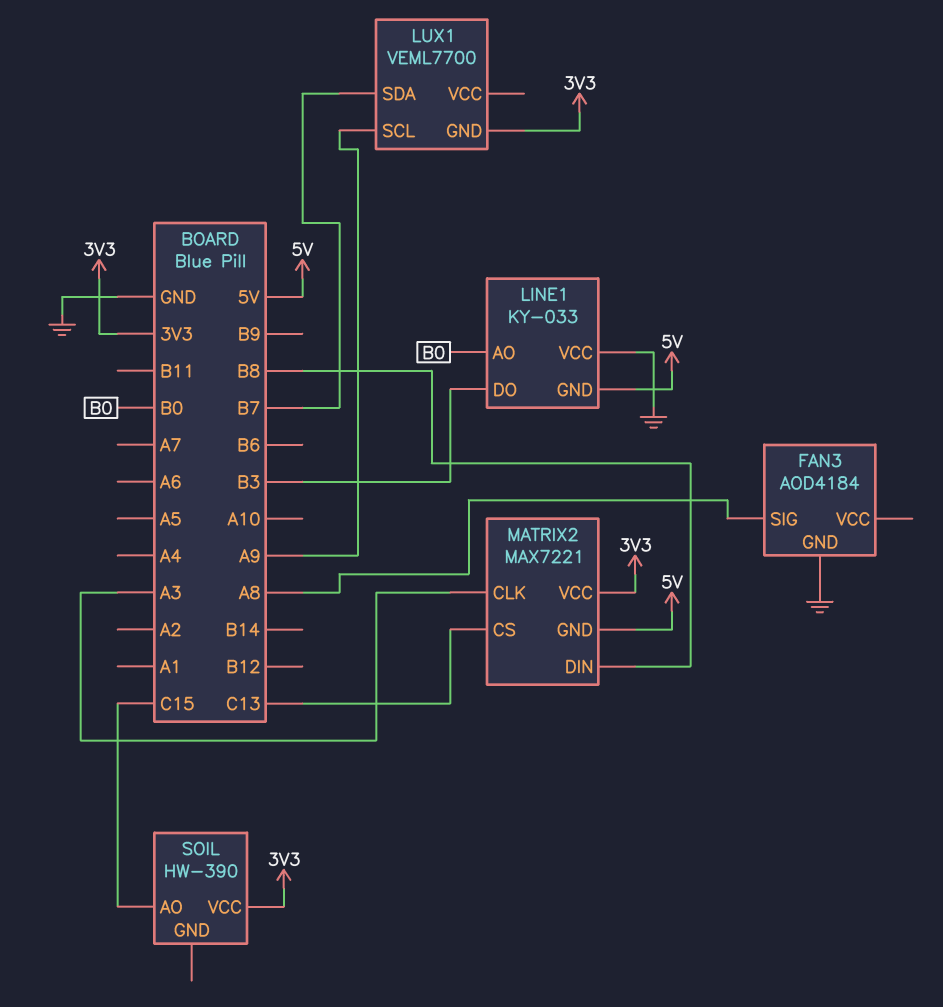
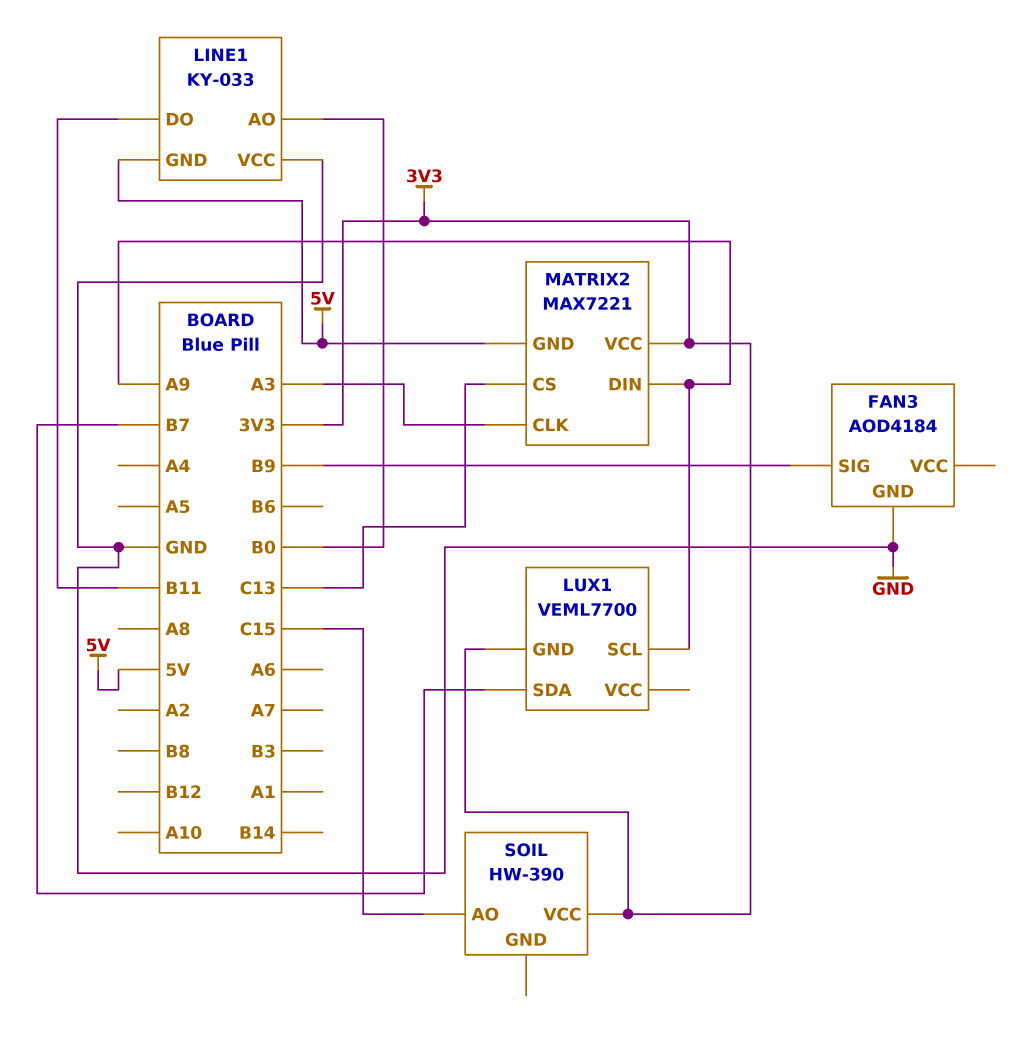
FAN3 pin SIG: A8 -> B9
LINE1 pin DO: B3 -> B11
MATRIX2 pin DIN: B8 -> A9

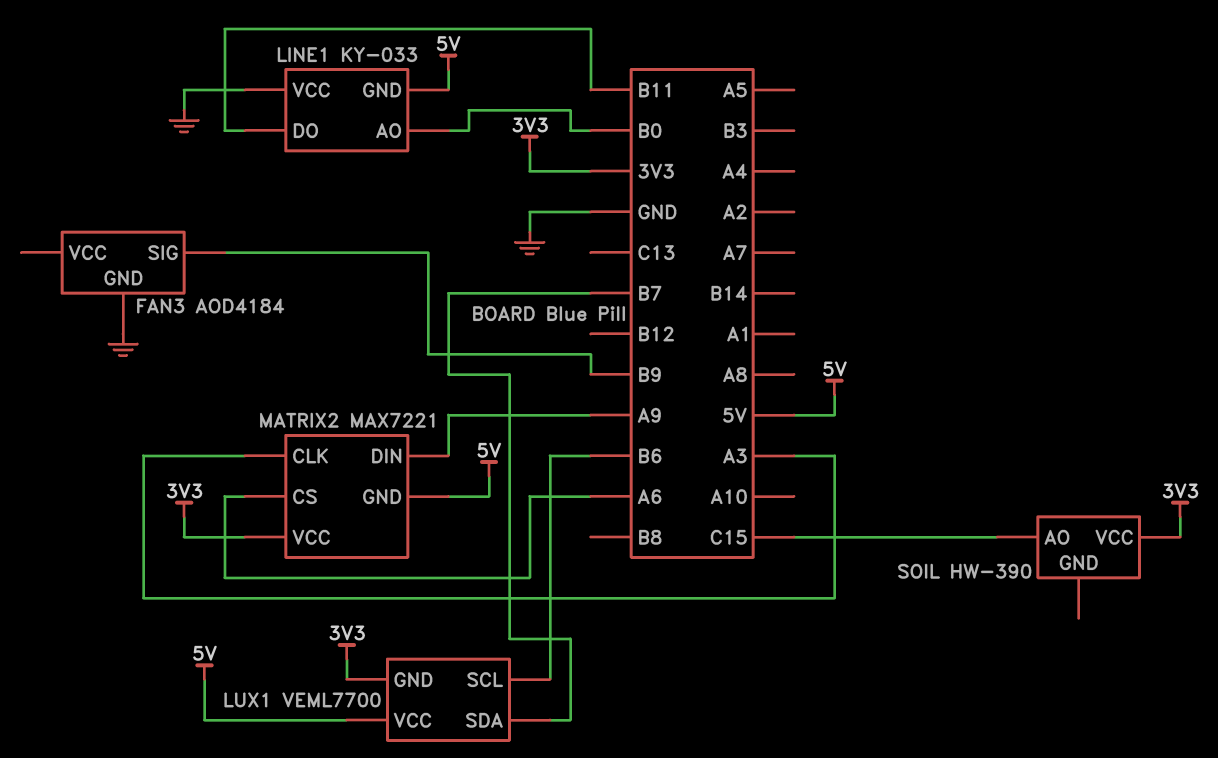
LUX1 pin SCL: A9 -> B6
LUX1 pin VCC: none -> 5V
MATRIX2 pin CS: C13 -> A6

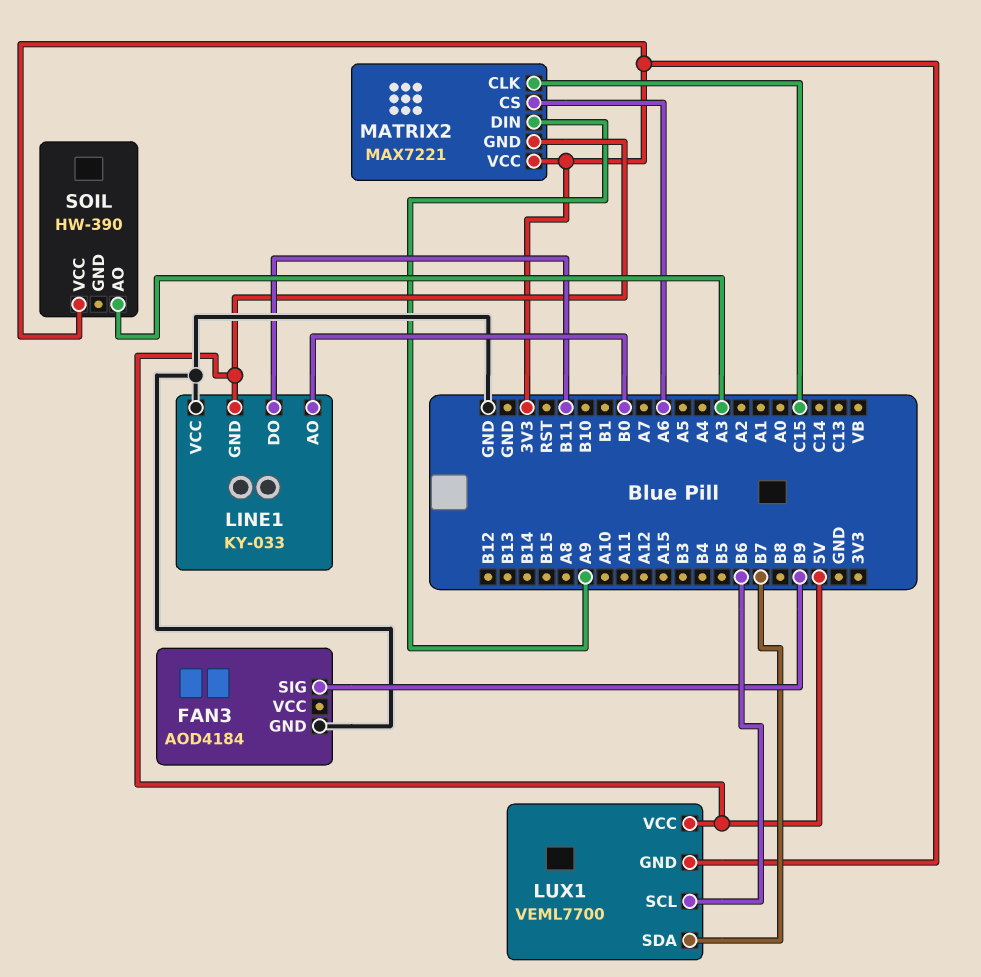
MATRIX2 pin CLK: A3 -> C15
SOIL pin AO: C15 -> A3

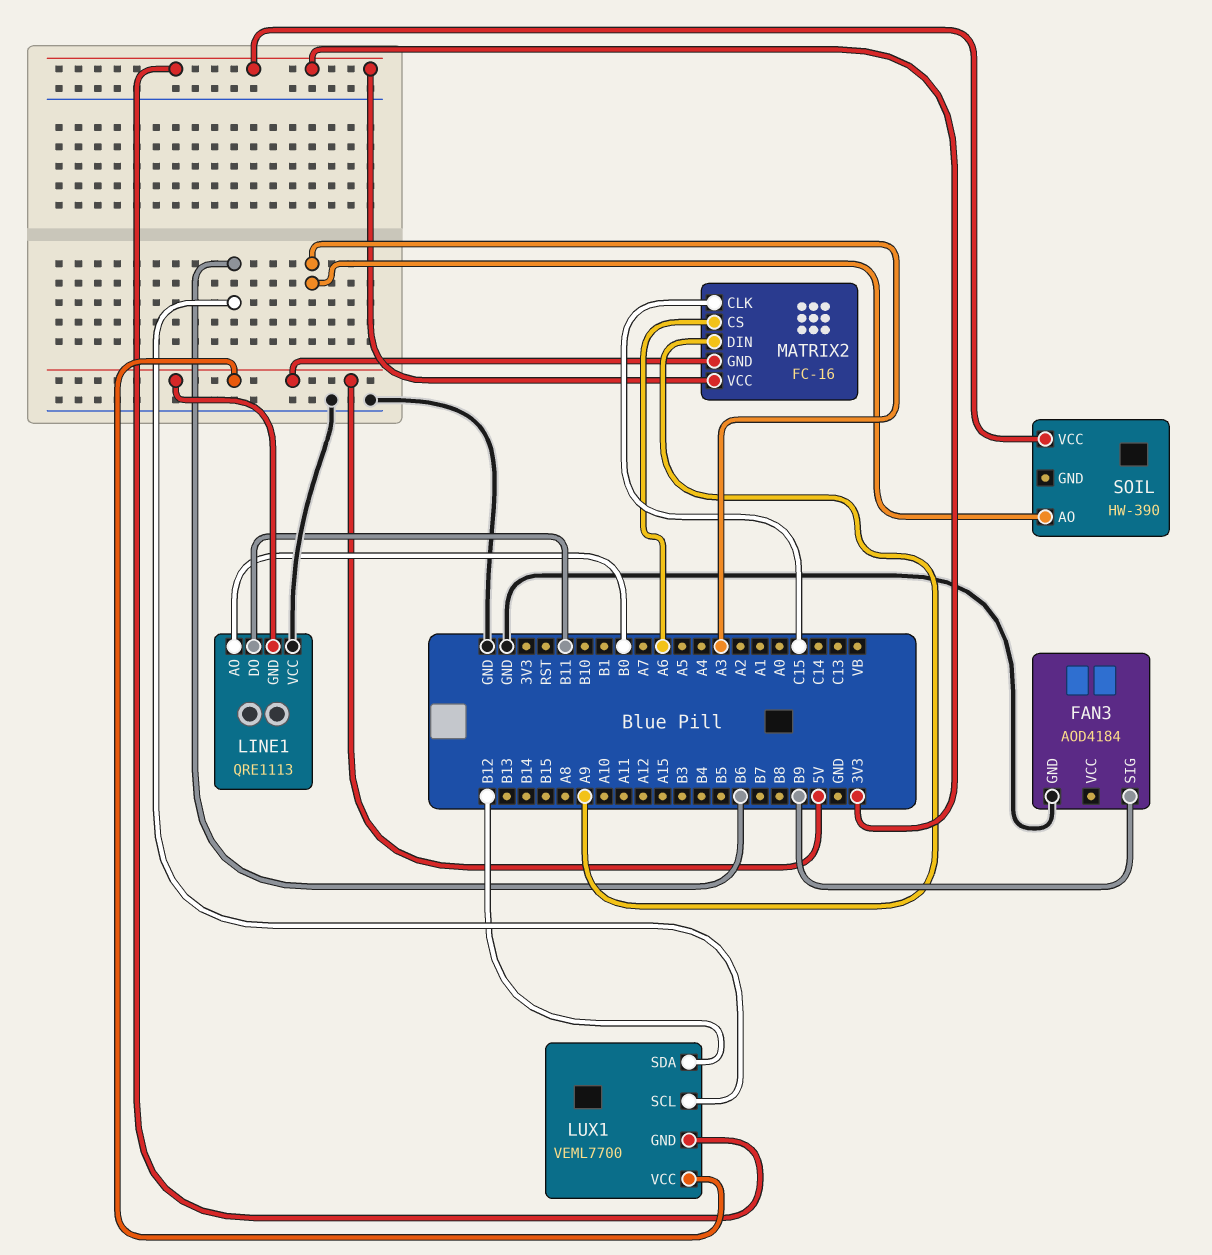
LINE1: KY-033 -> QRE1113
LUX1 pin SDA: B7 -> B12
MATRIX2: MAX7221 -> FC-16

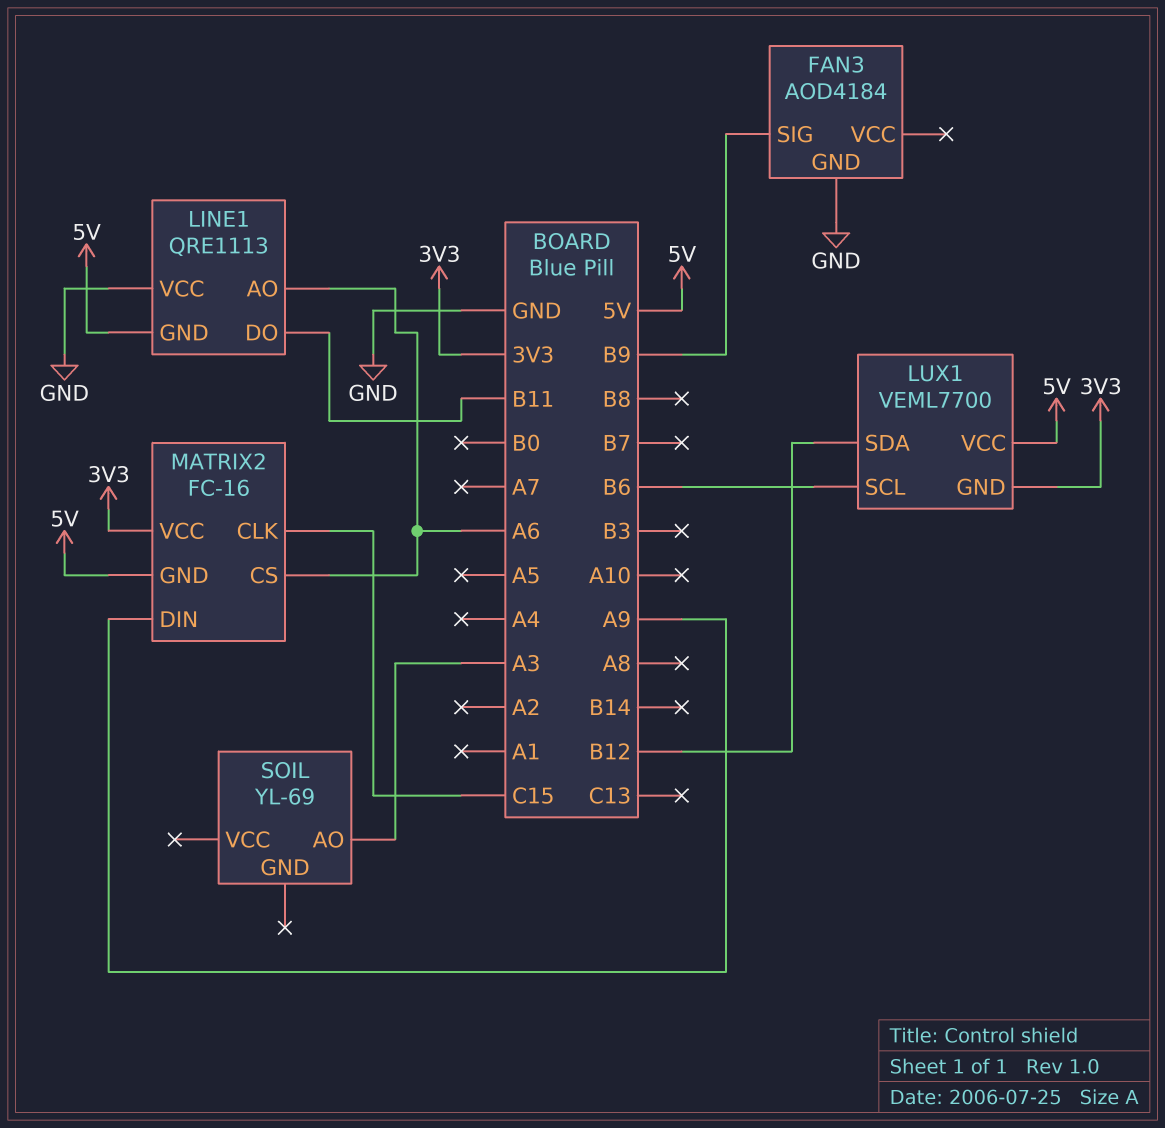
LINE1 pin AO: B0 -> A6
SOIL: HW-390 -> YL-69
SOIL pin VCC: 3V3 -> none

